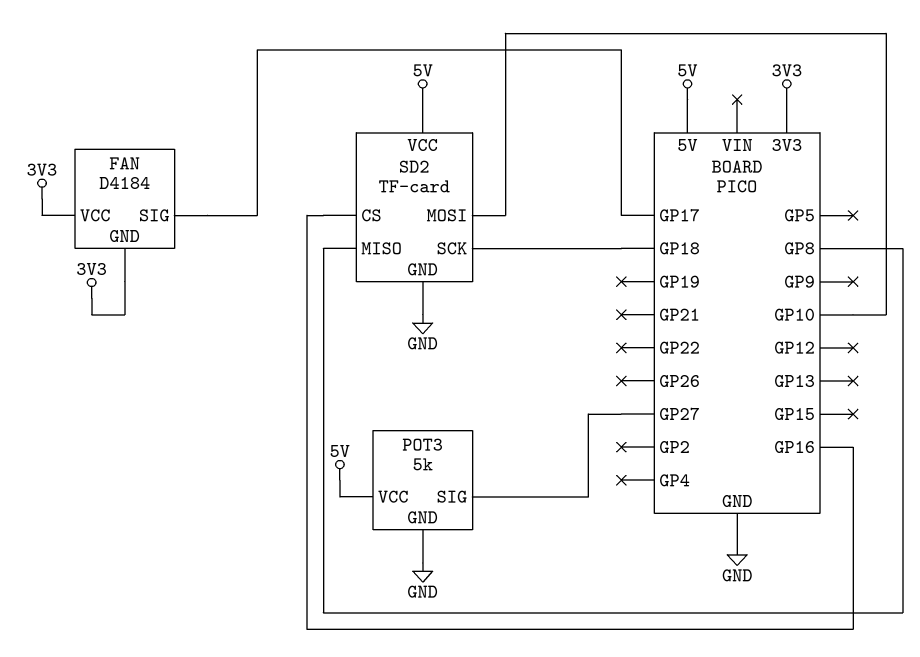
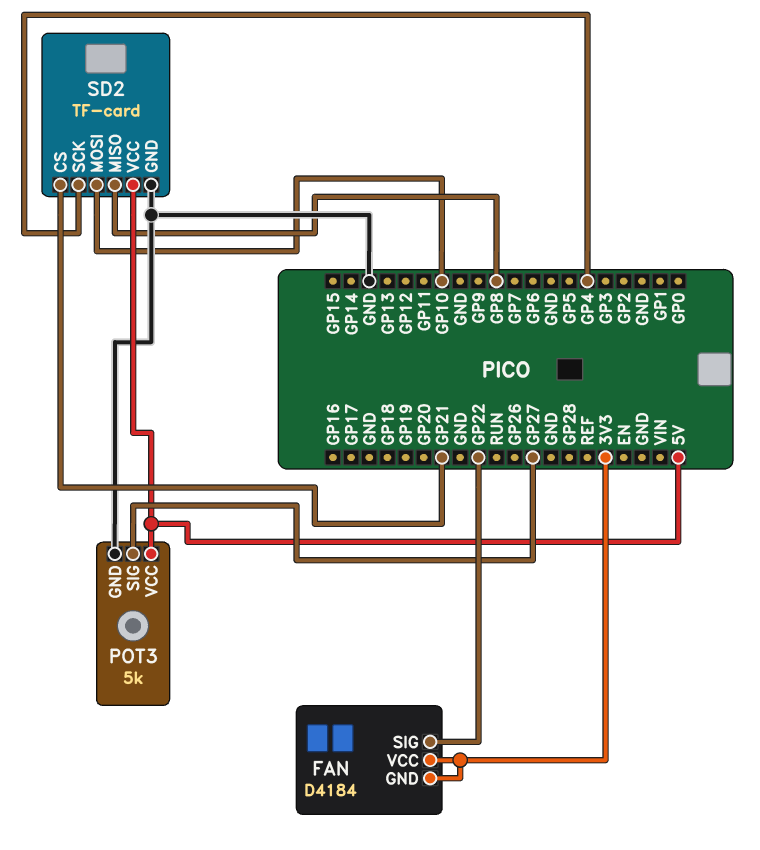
FAN pin SIG: GP17 -> GP22
SD2 pin CS: GP16 -> GP21
SD2 pin SCK: GP18 -> GP4

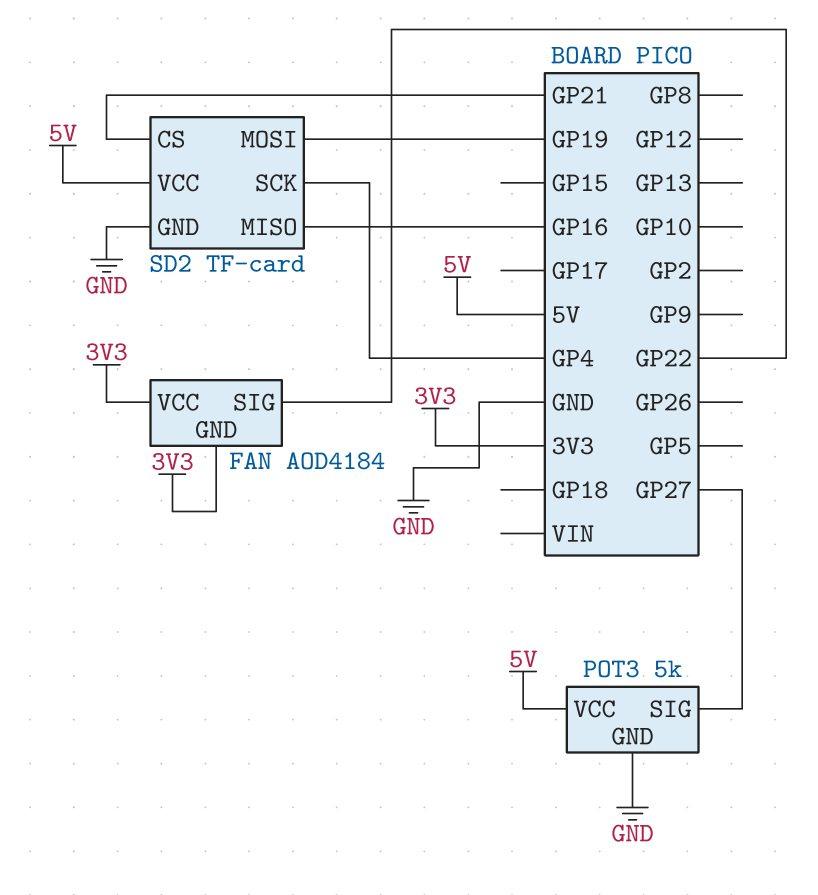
FAN: D4184 -> AOD4184
SD2 pin MISO: GP8 -> GP16
SD2 pin MOSI: GP10 -> GP19

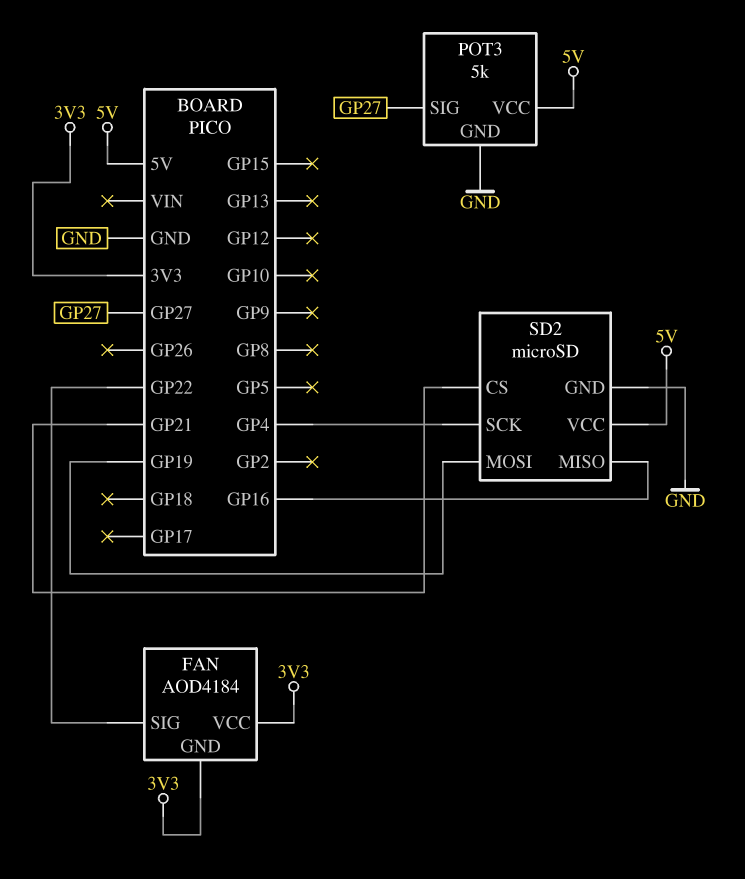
SD2: TF-card -> microSD

